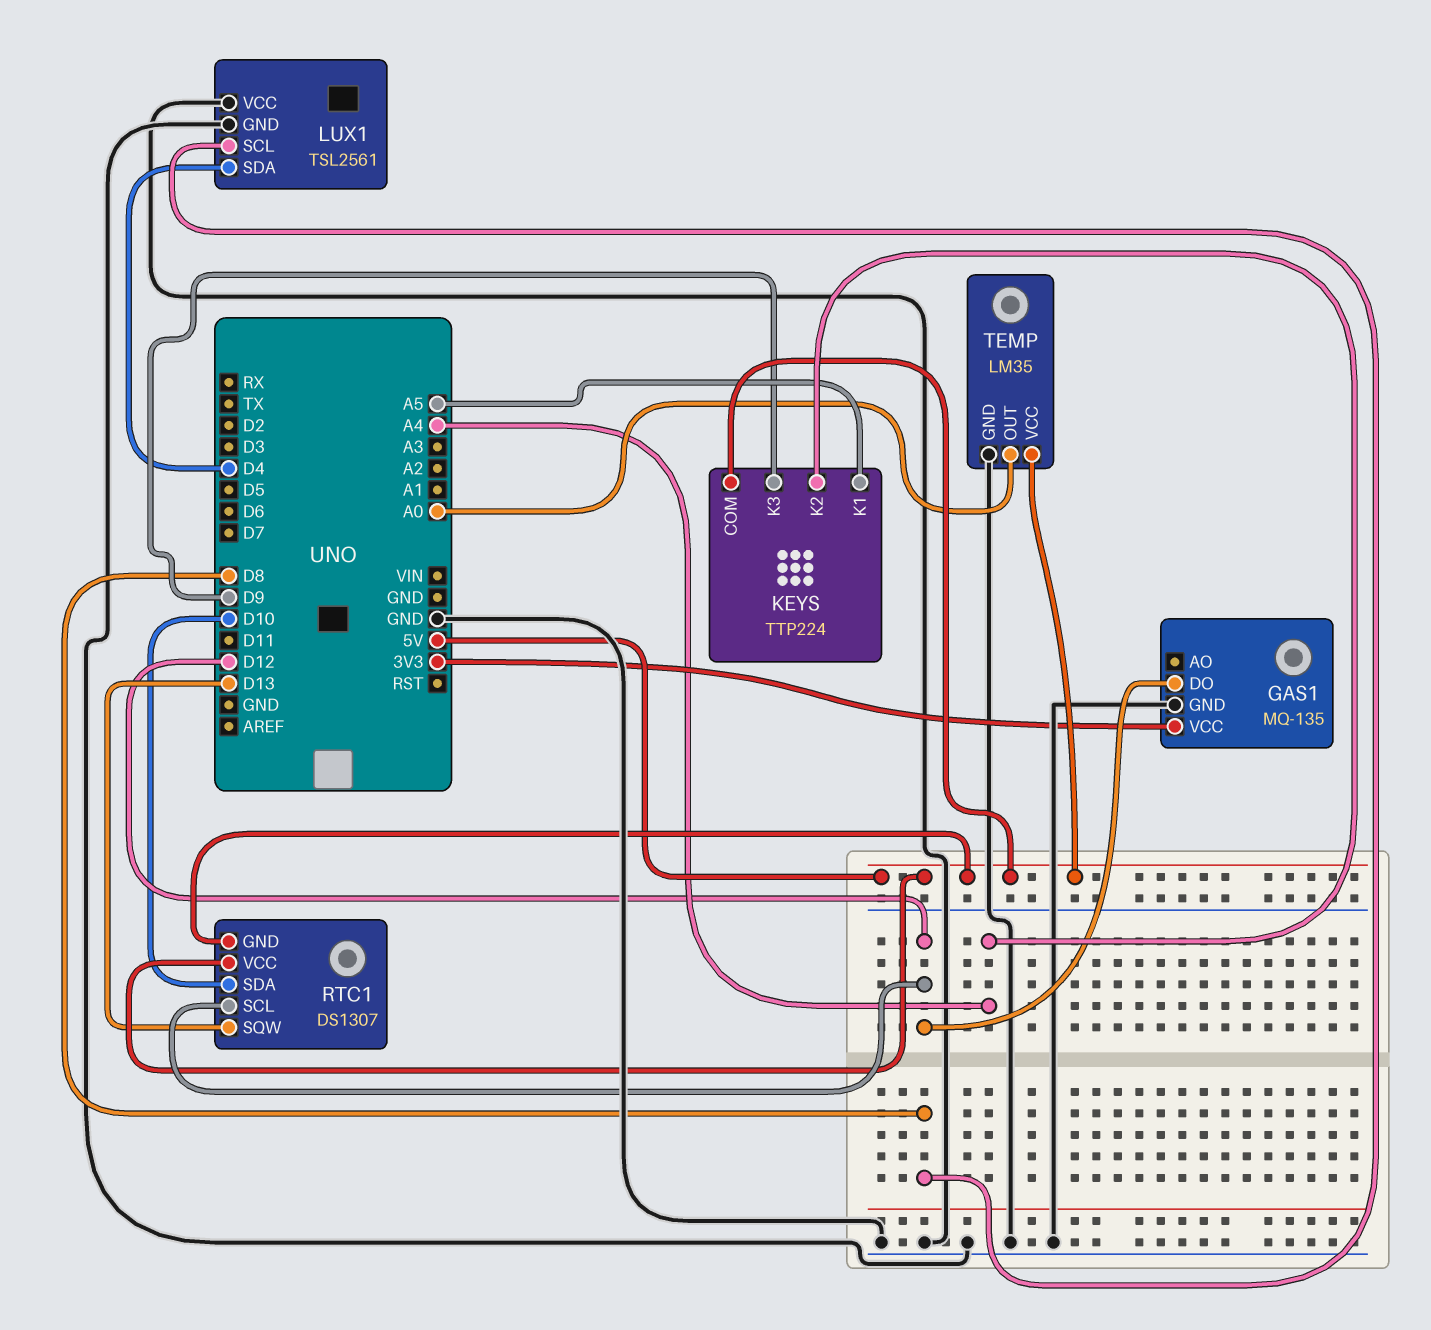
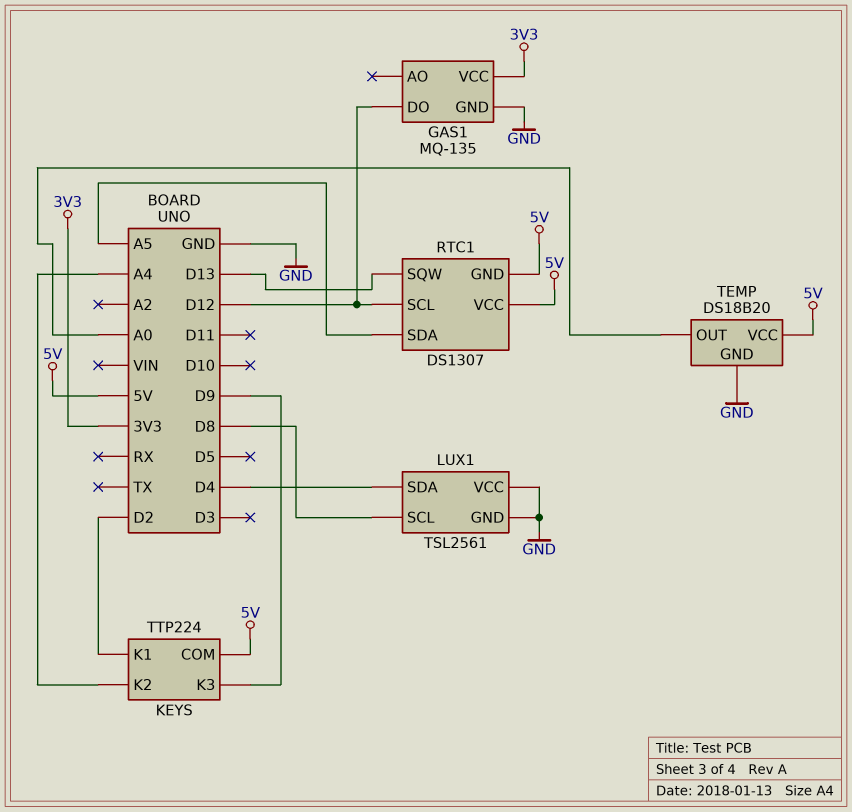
KEYS pin K1: A5 -> D2
RTC1 pin SDA: D10 -> A5
TEMP: LM35 -> DS18B20

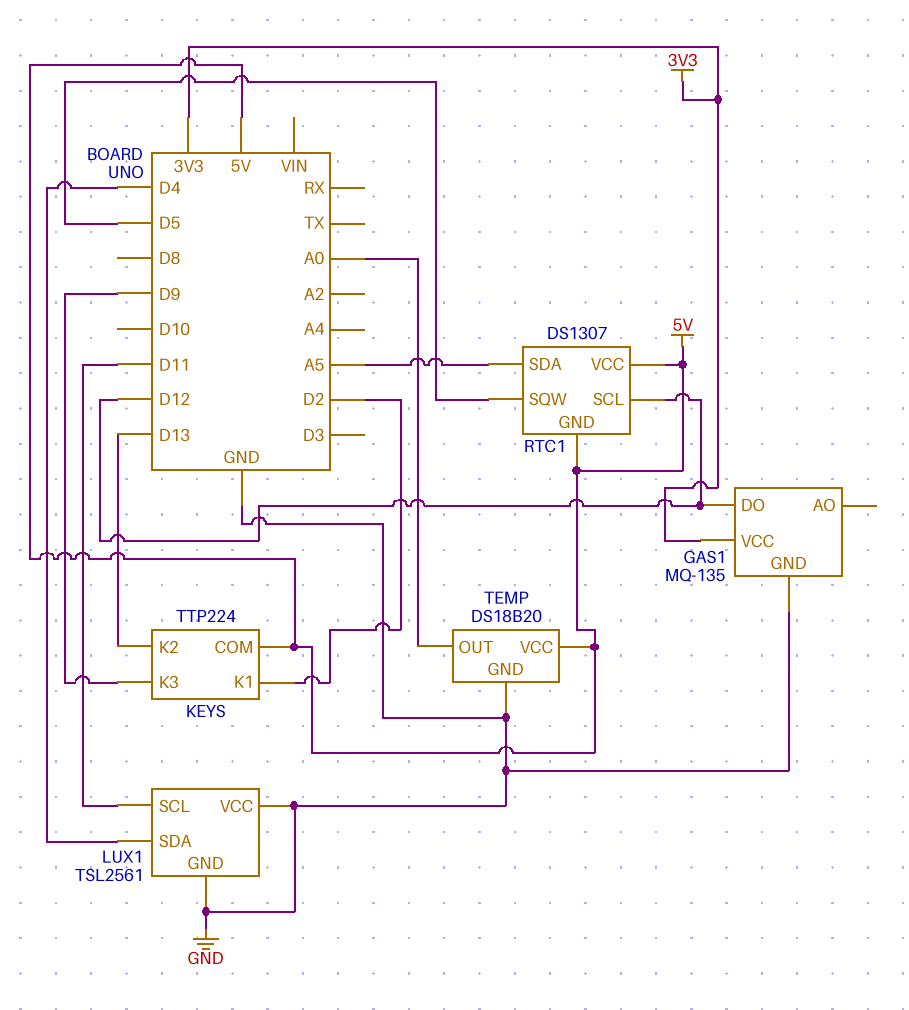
KEYS pin K2: A4 -> D13
LUX1 pin SCL: D8 -> D11
RTC1 pin SQW: D13 -> D5

